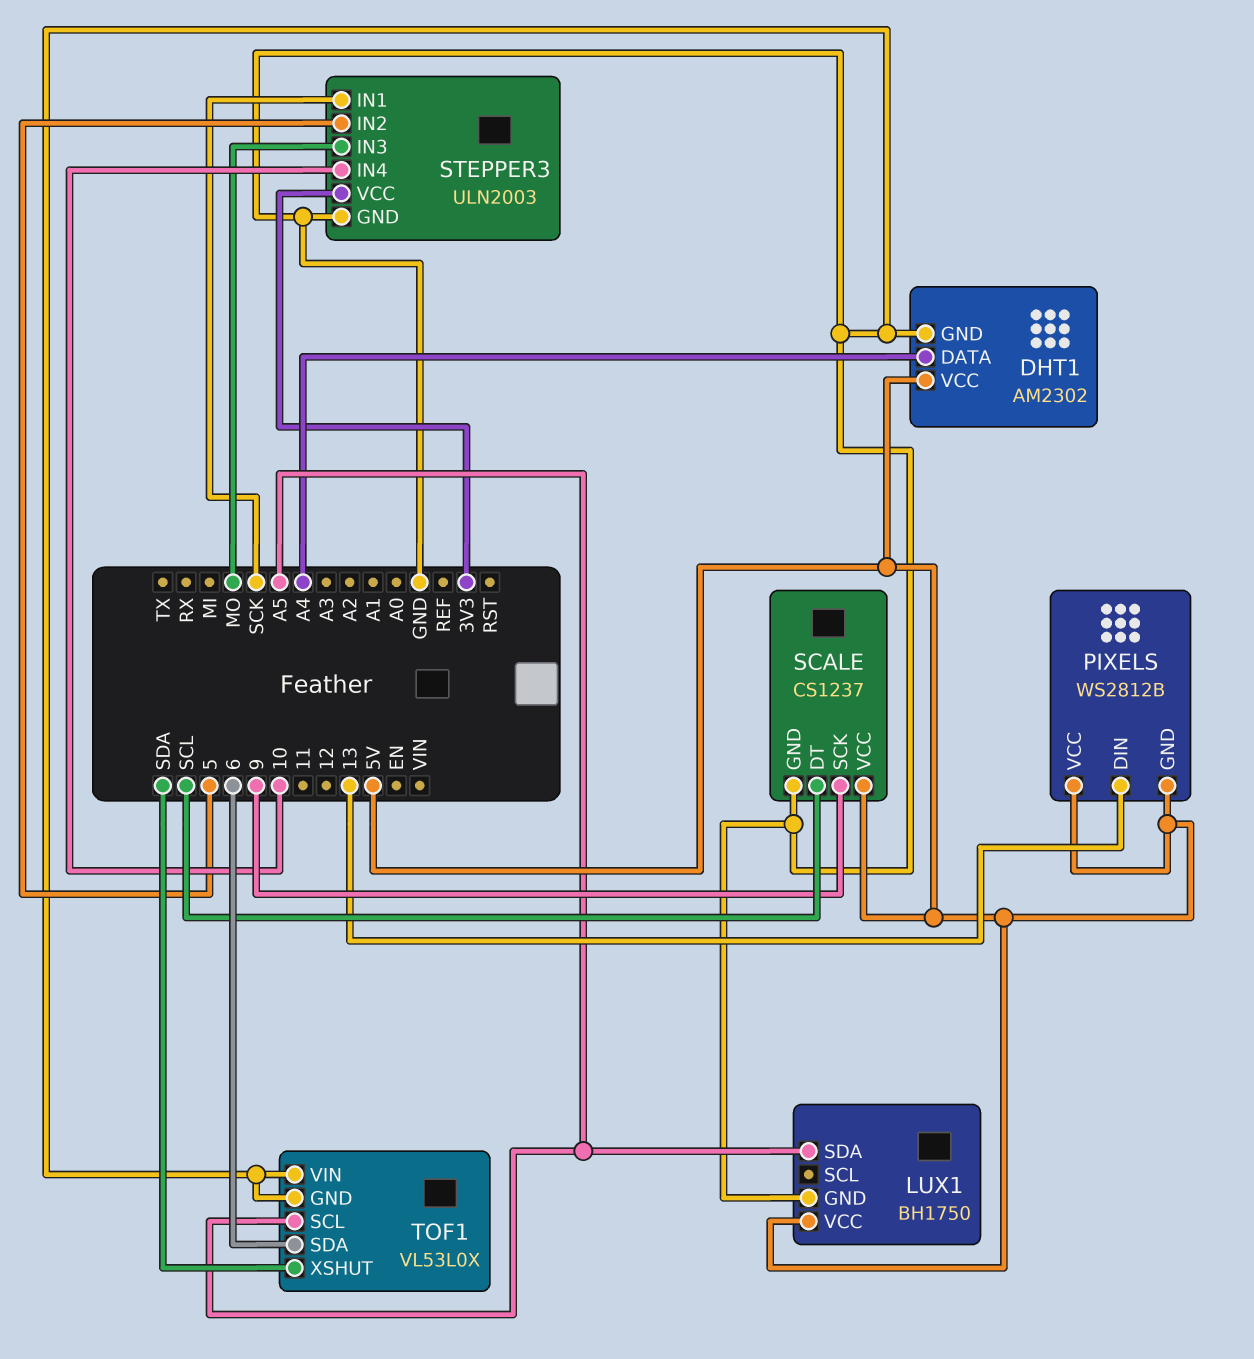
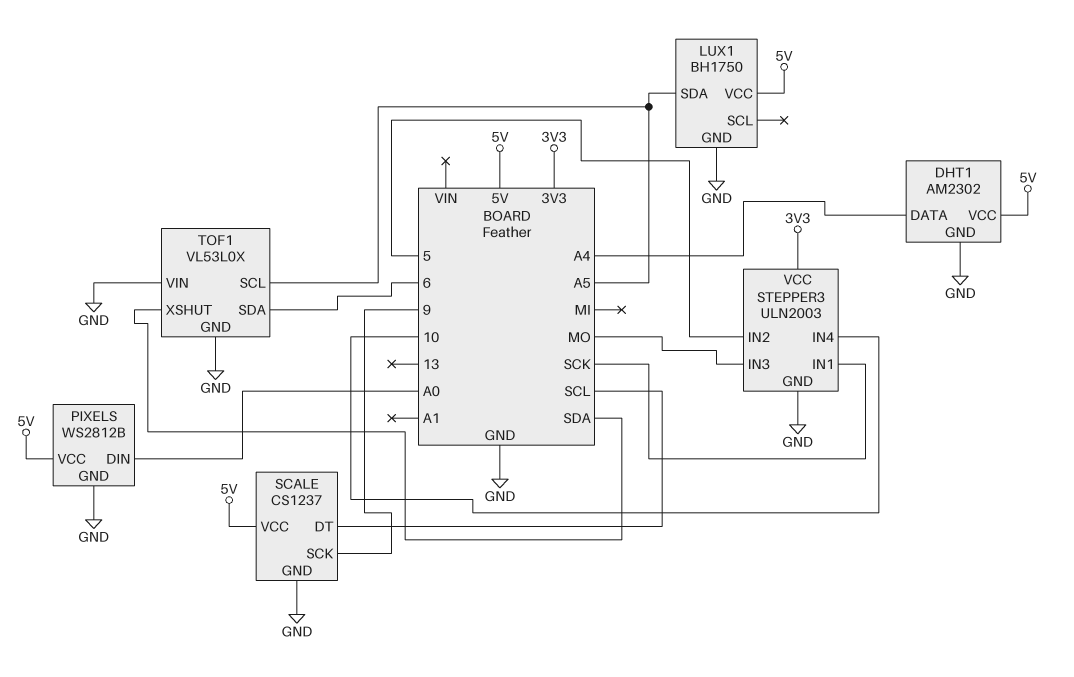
PIXELS pin DIN: 13 -> A0
PIXELS pin GND: 5V -> GND

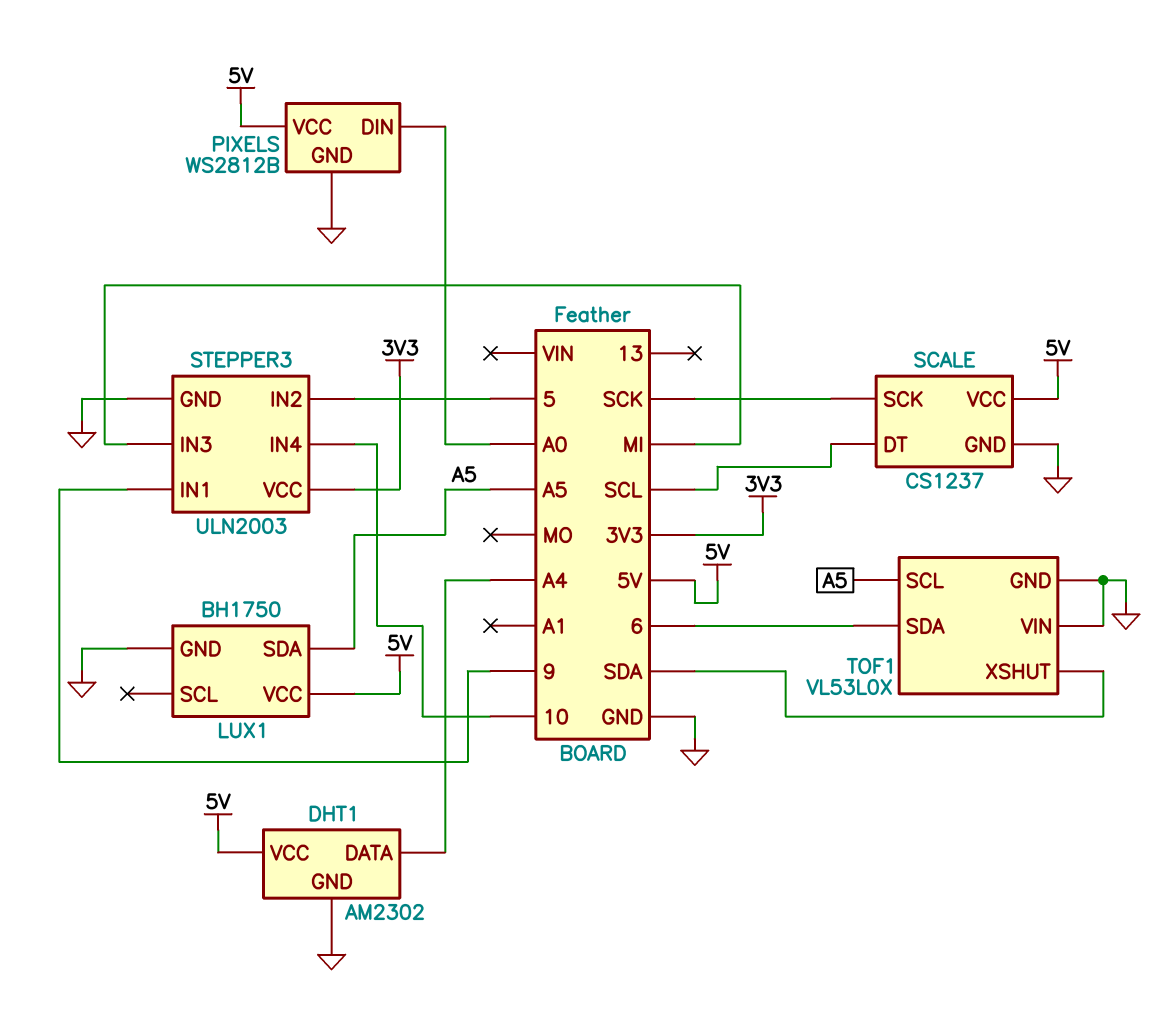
SCALE pin SCK: 9 -> SCK
STEPPER3 pin IN1: SCK -> 9
STEPPER3 pin IN3: MO -> MI

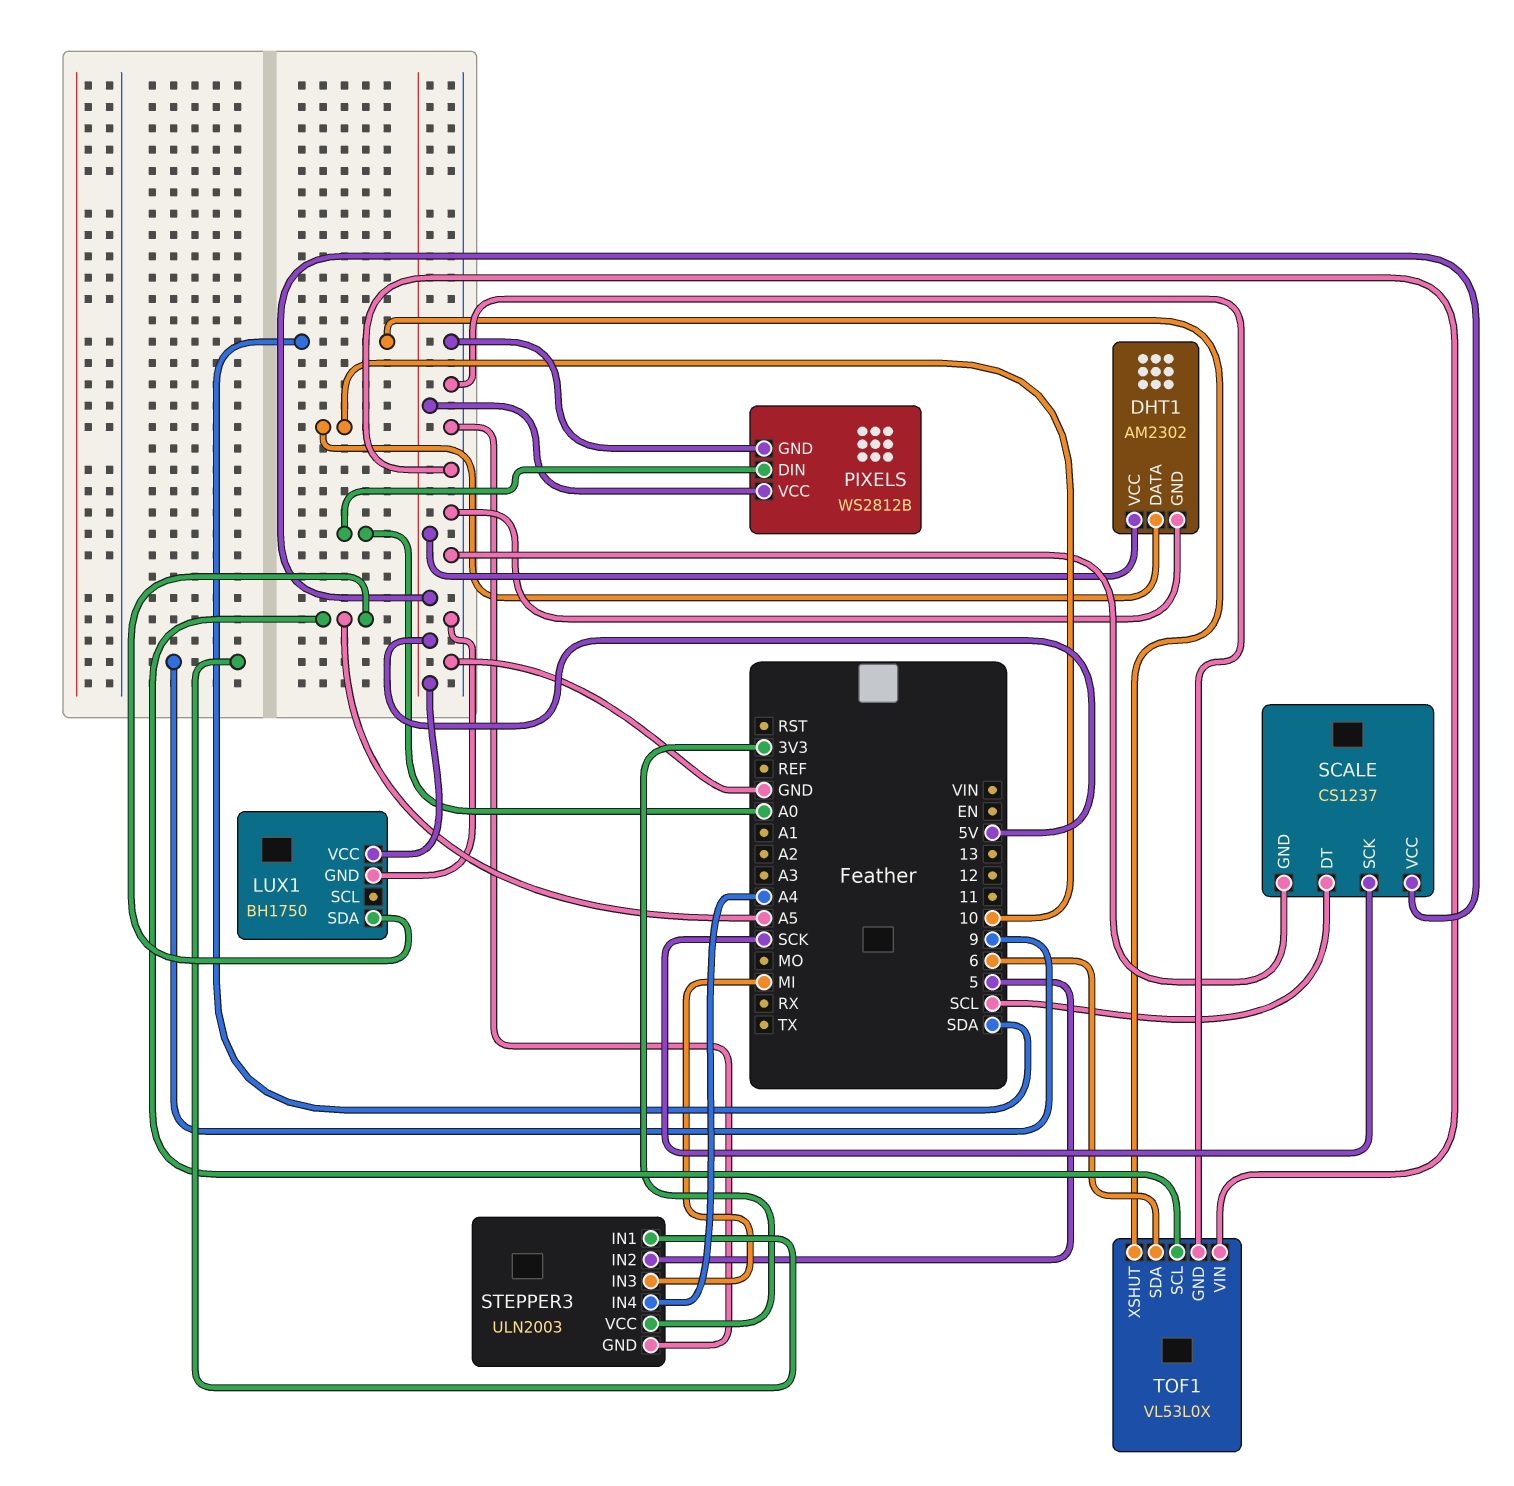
DHT1 pin DATA: A4 -> 10
STEPPER3 pin IN4: 10 -> A4

